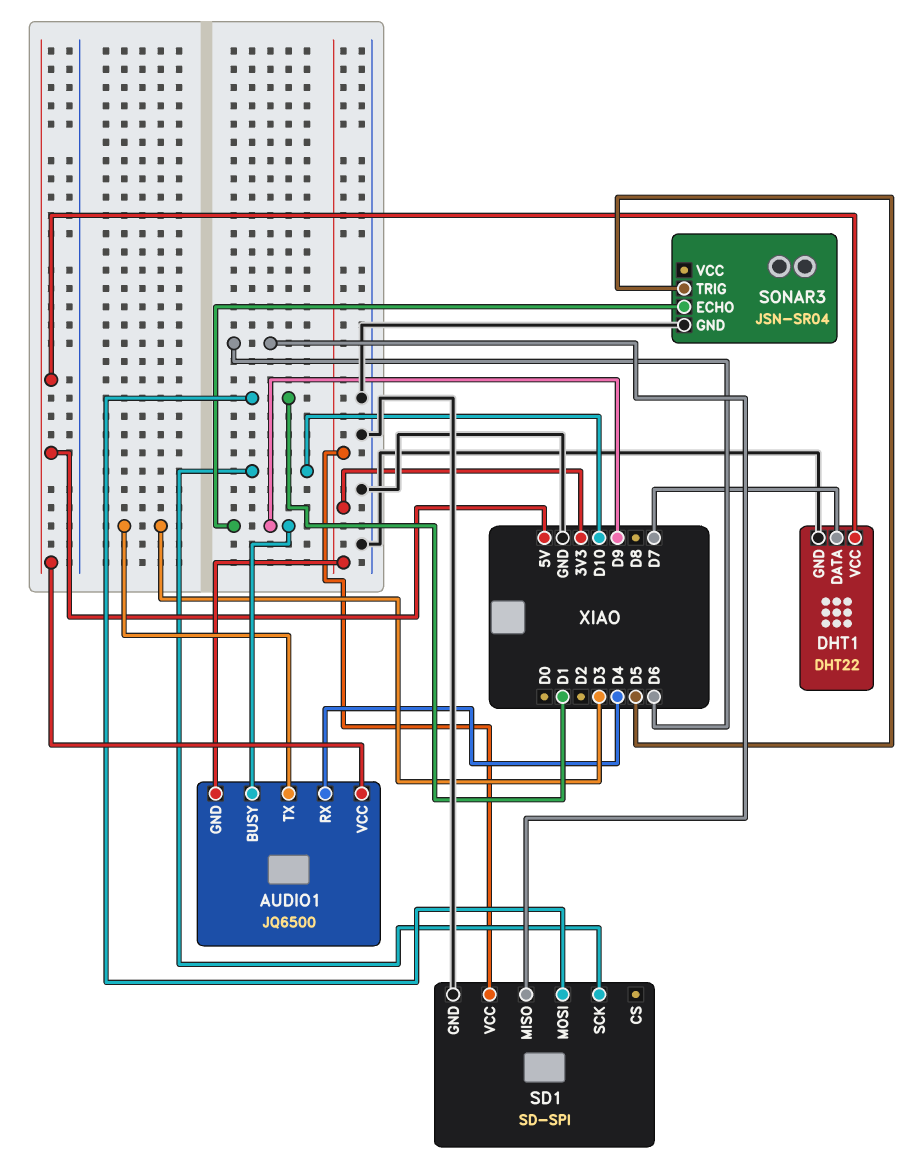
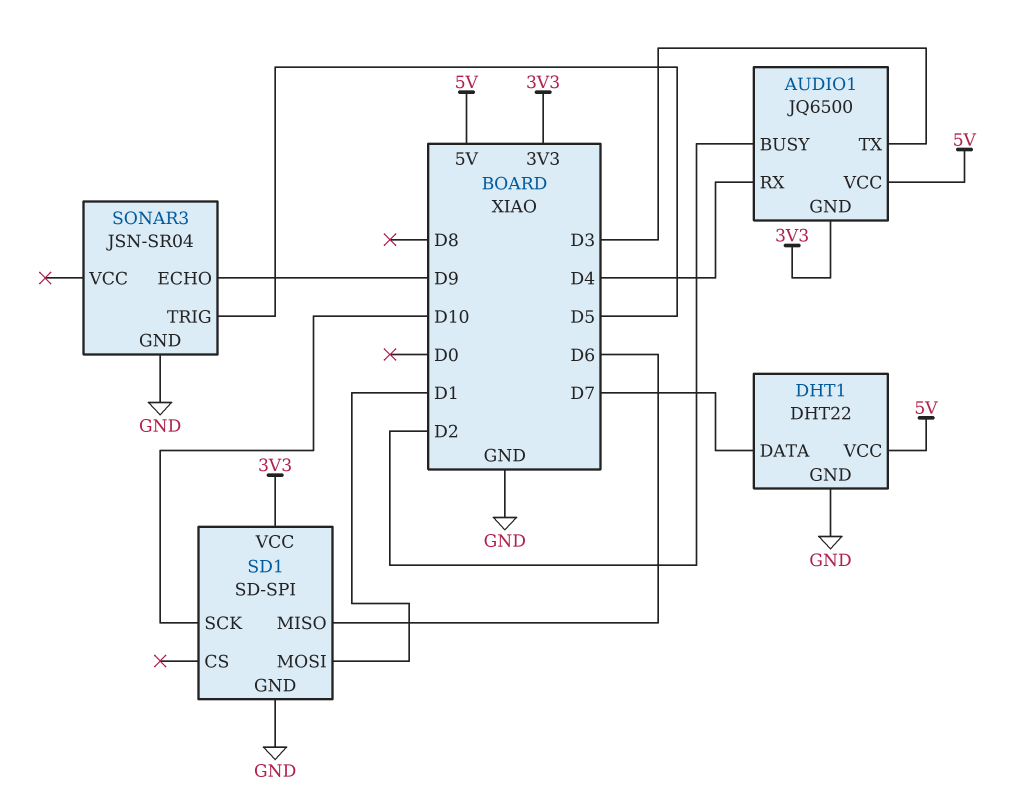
AUDIO1 pin BUSY: D9 -> D2

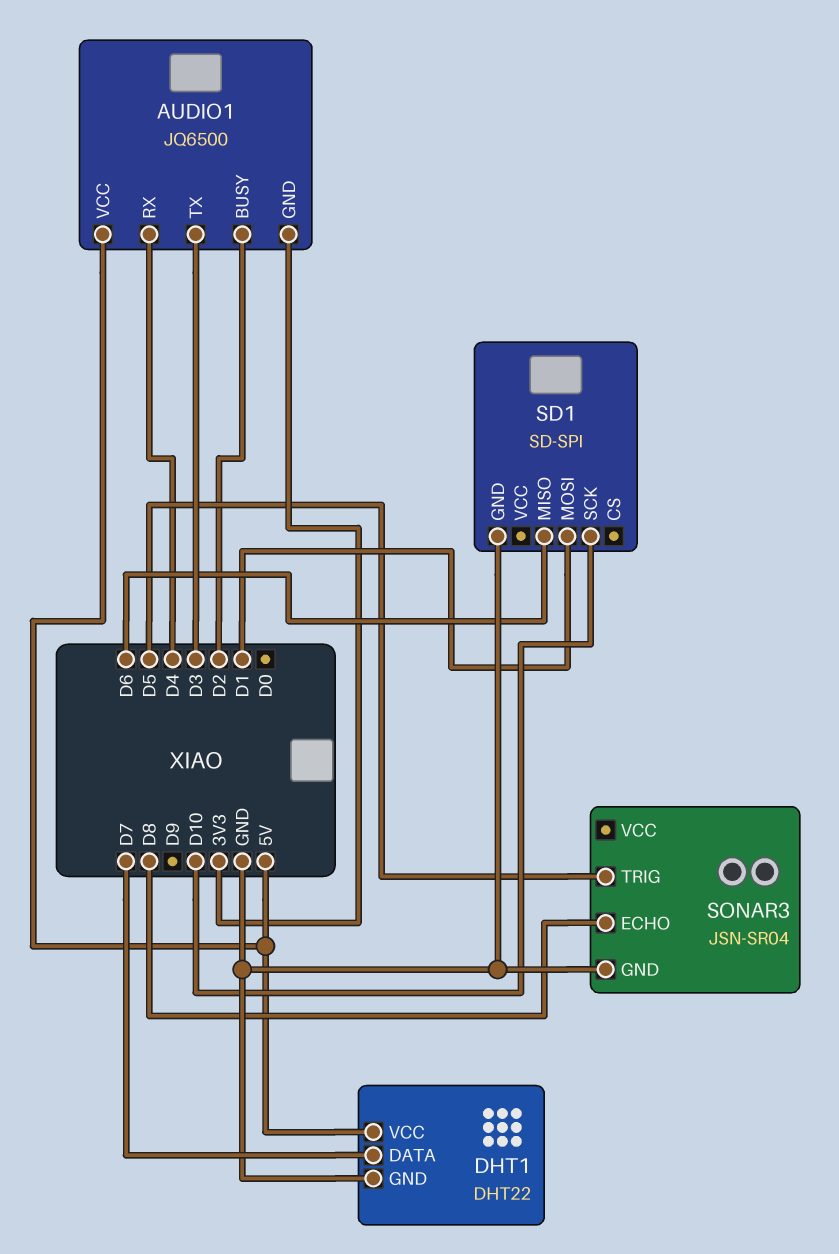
SD1 pin VCC: 3V3 -> none
SONAR3 pin ECHO: D9 -> D8

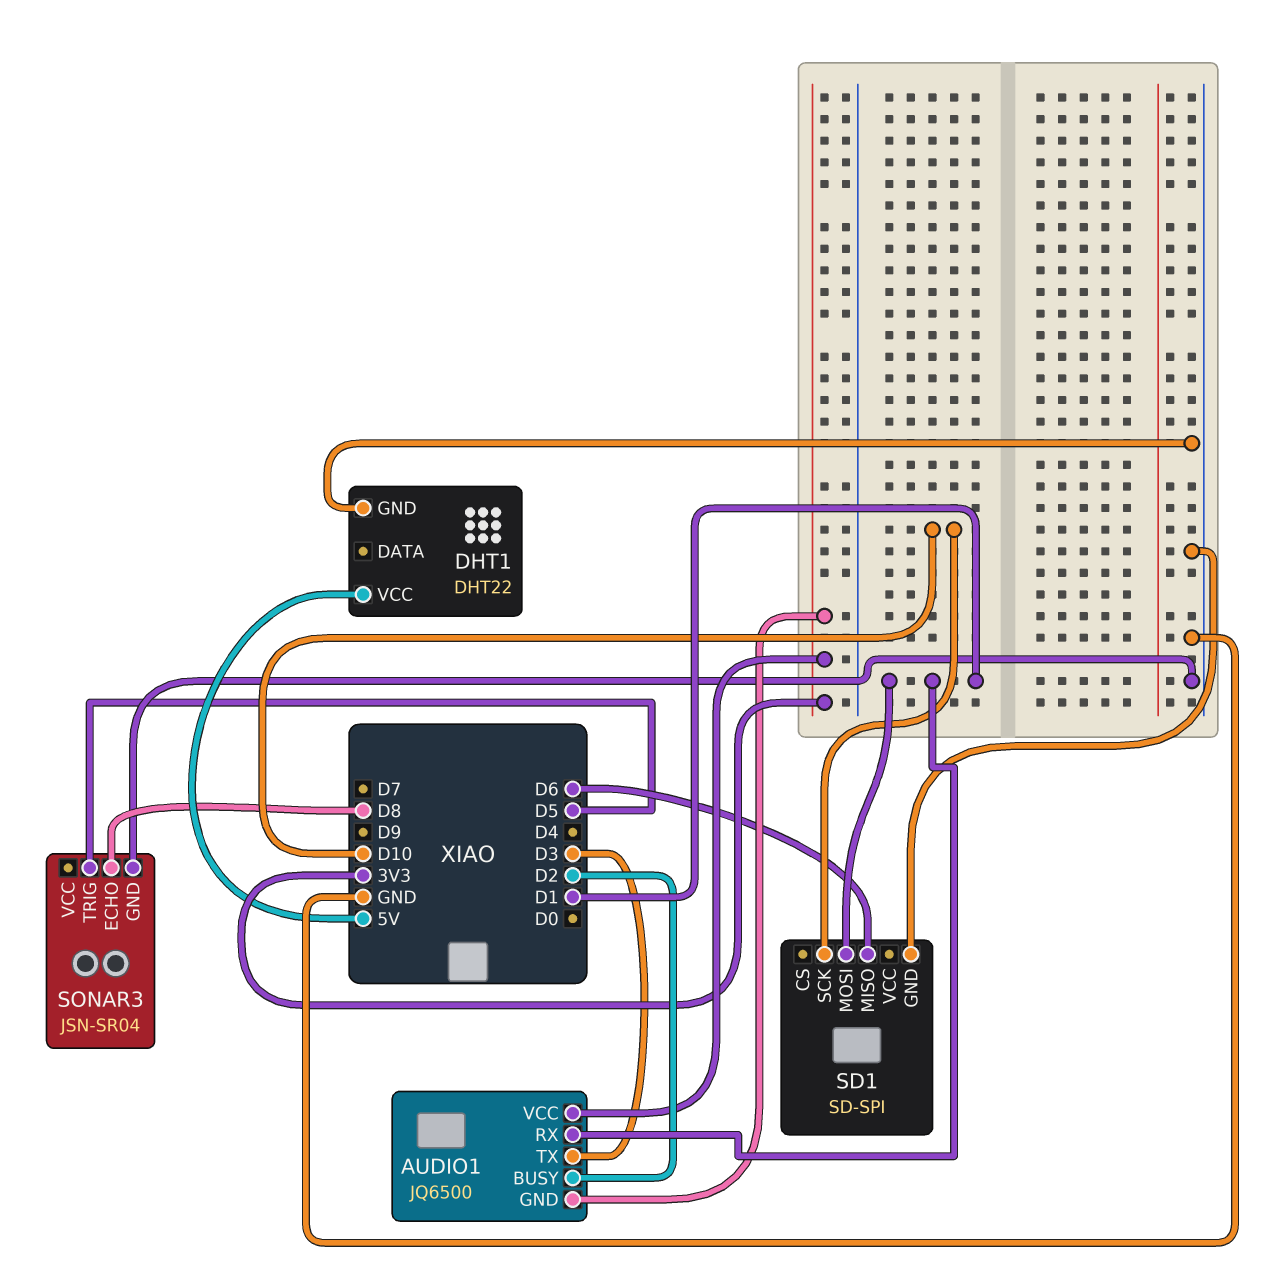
AUDIO1 pin RX: D4 -> D1
AUDIO1 pin VCC: 5V -> 3V3
DHT1 pin DATA: D7 -> none

